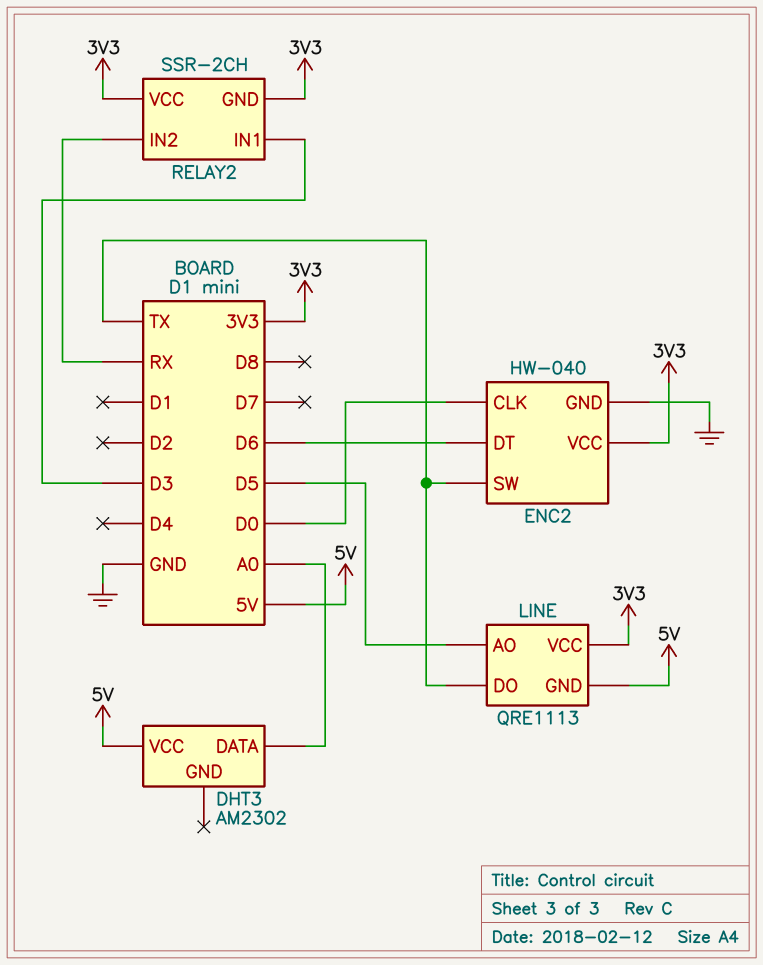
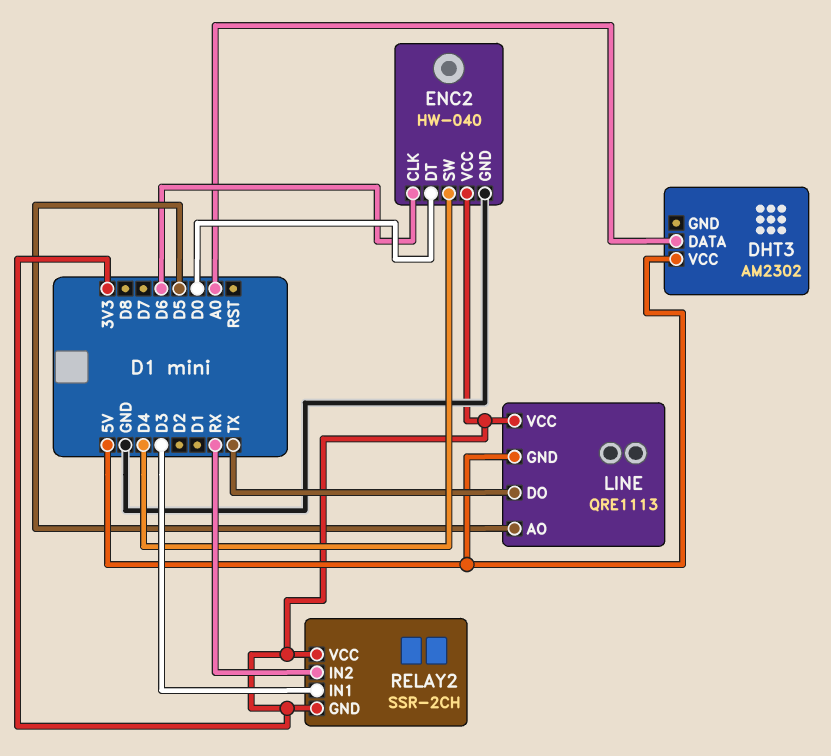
ENC2 pin CLK: D0 -> D6
ENC2 pin DT: D6 -> D0
ENC2 pin SW: TX -> D4

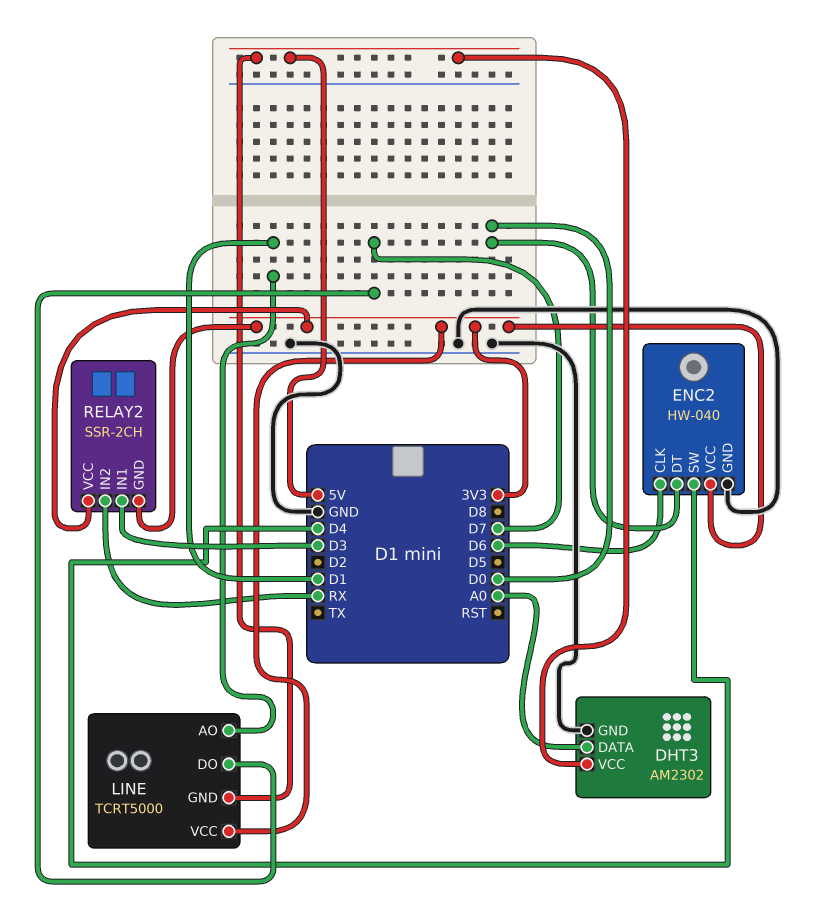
DHT3 pin GND: none -> GND
LINE: QRE1113 -> TCRT5000
LINE pin AO: D5 -> D1
LINE pin DO: TX -> D7

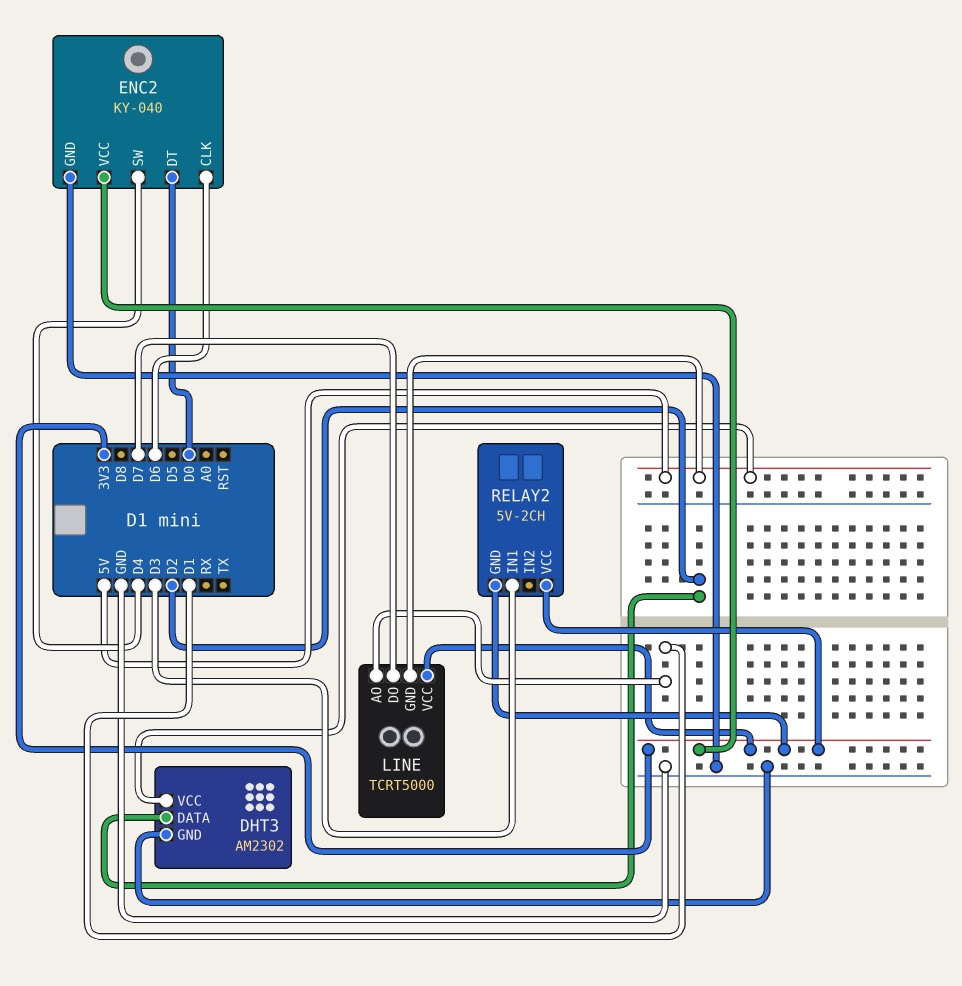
DHT3 pin DATA: A0 -> D2
ENC2: HW-040 -> KY-040
RELAY2: SSR-2CH -> 5V-2CH
RELAY2 pin IN2: RX -> none

